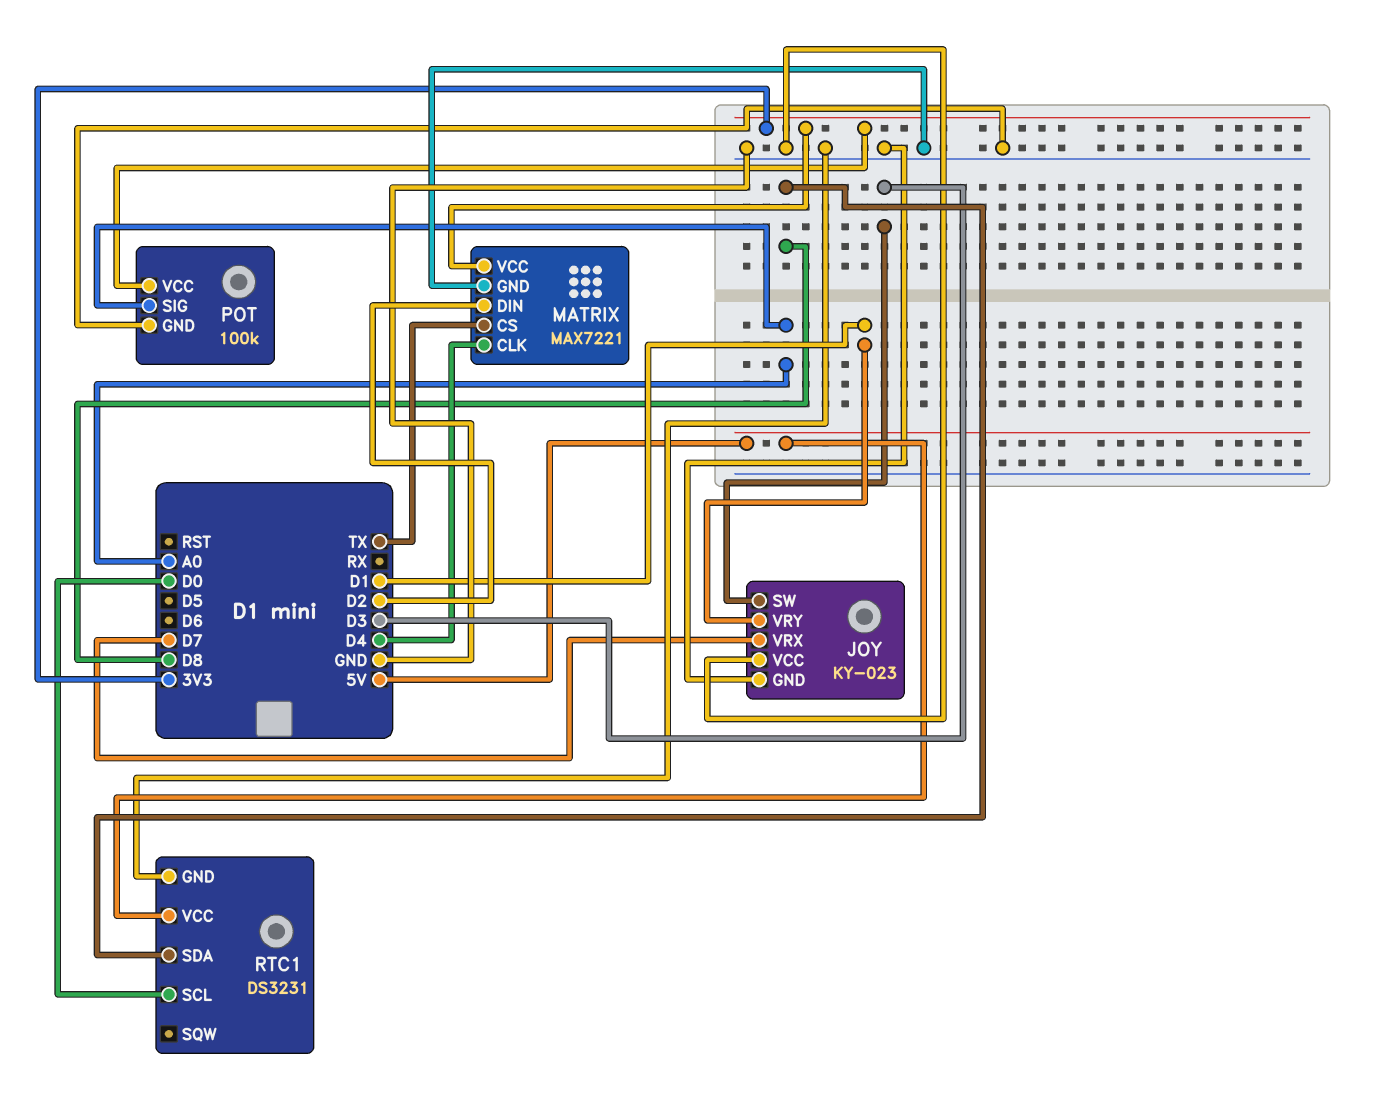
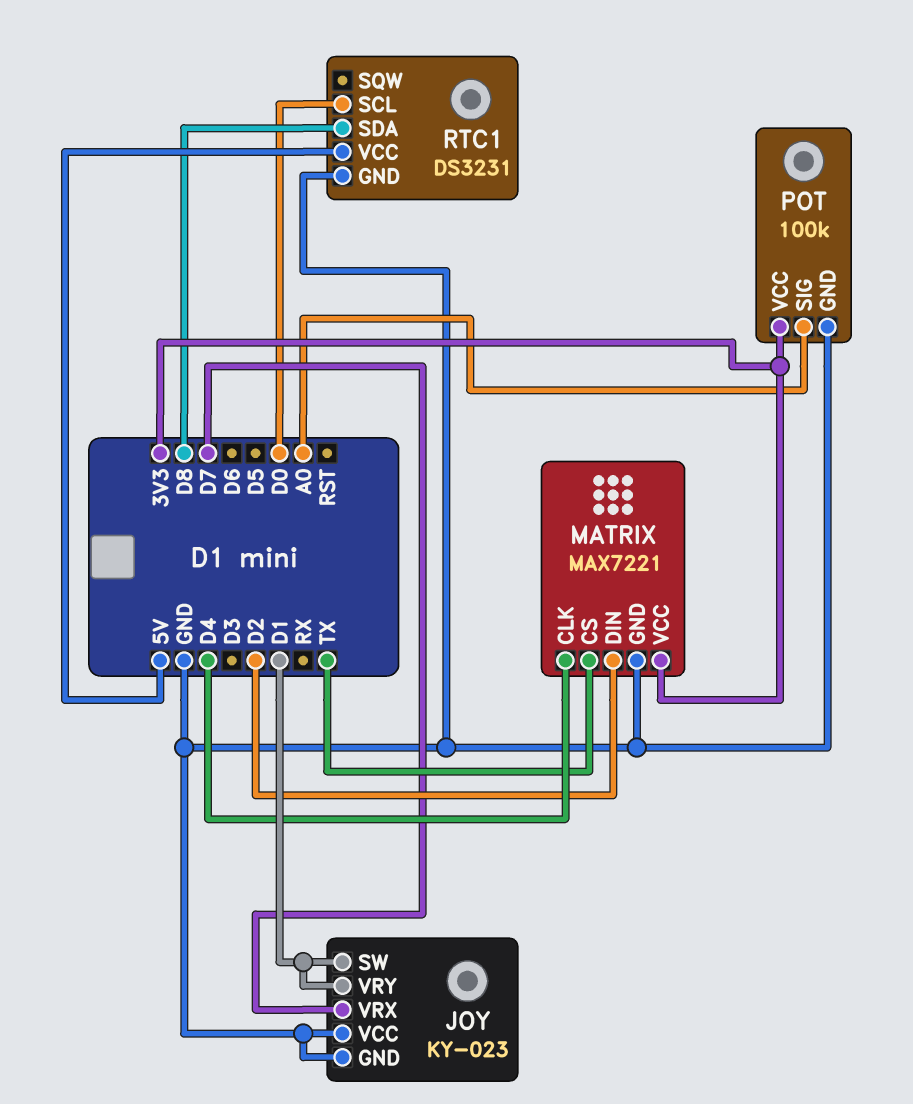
JOY pin SW: D3 -> D1

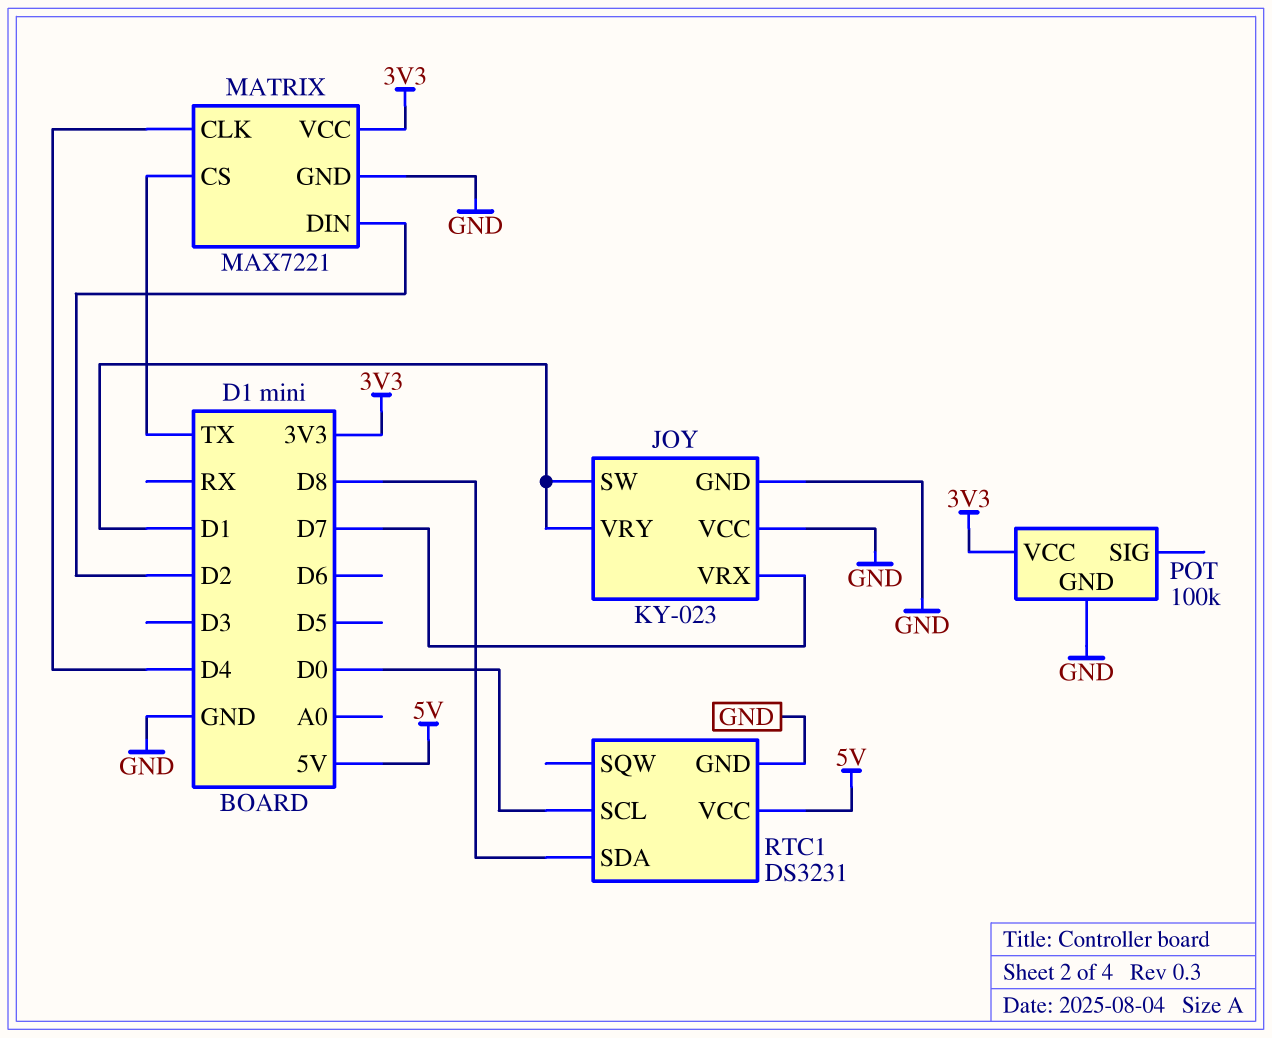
POT pin SIG: A0 -> none

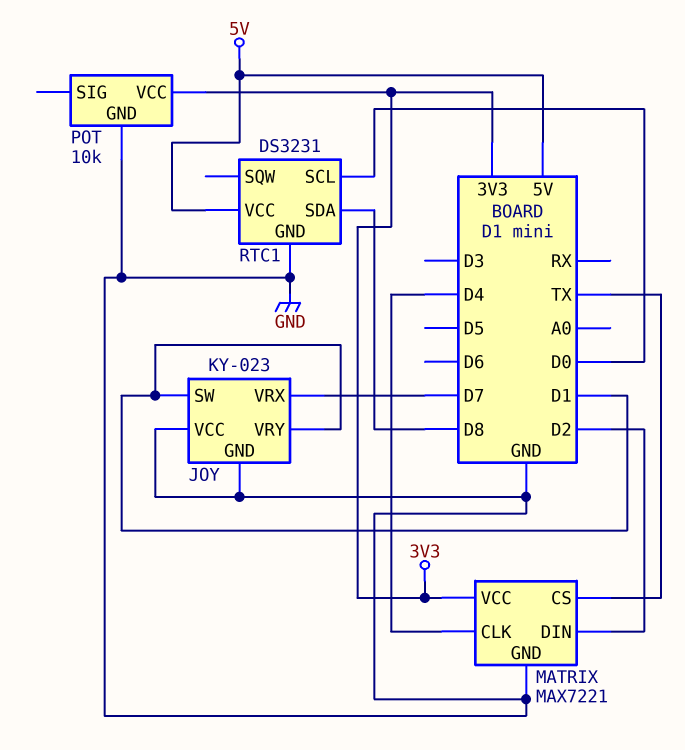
POT: 100k -> 10k

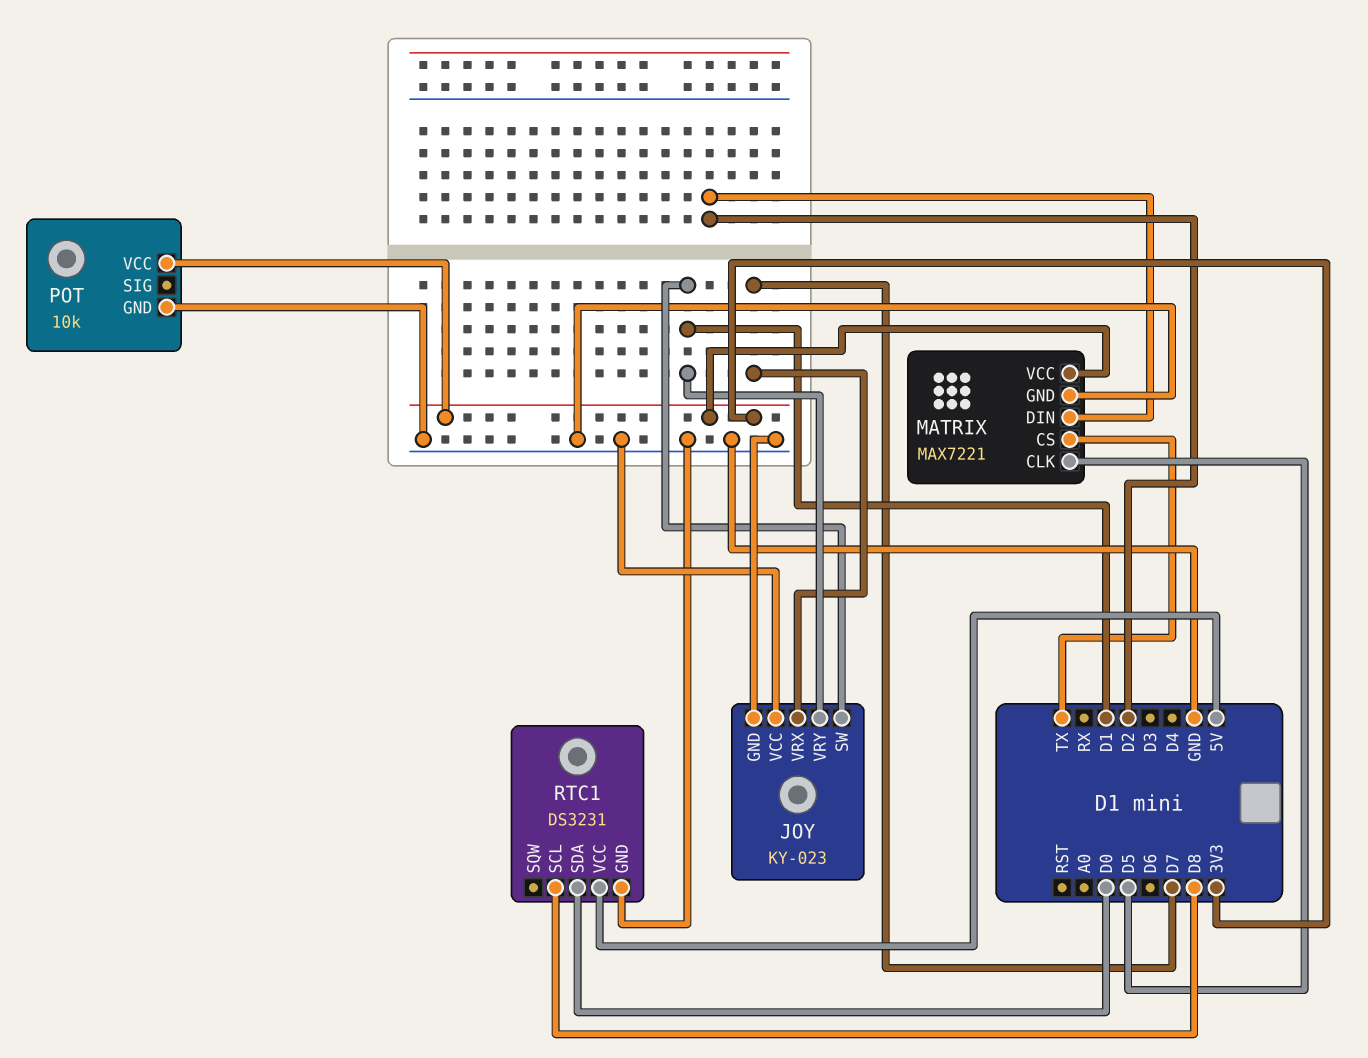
MATRIX pin CLK: D4 -> D5
RTC1 pin SCL: D0 -> D8
RTC1 pin SDA: D8 -> D0

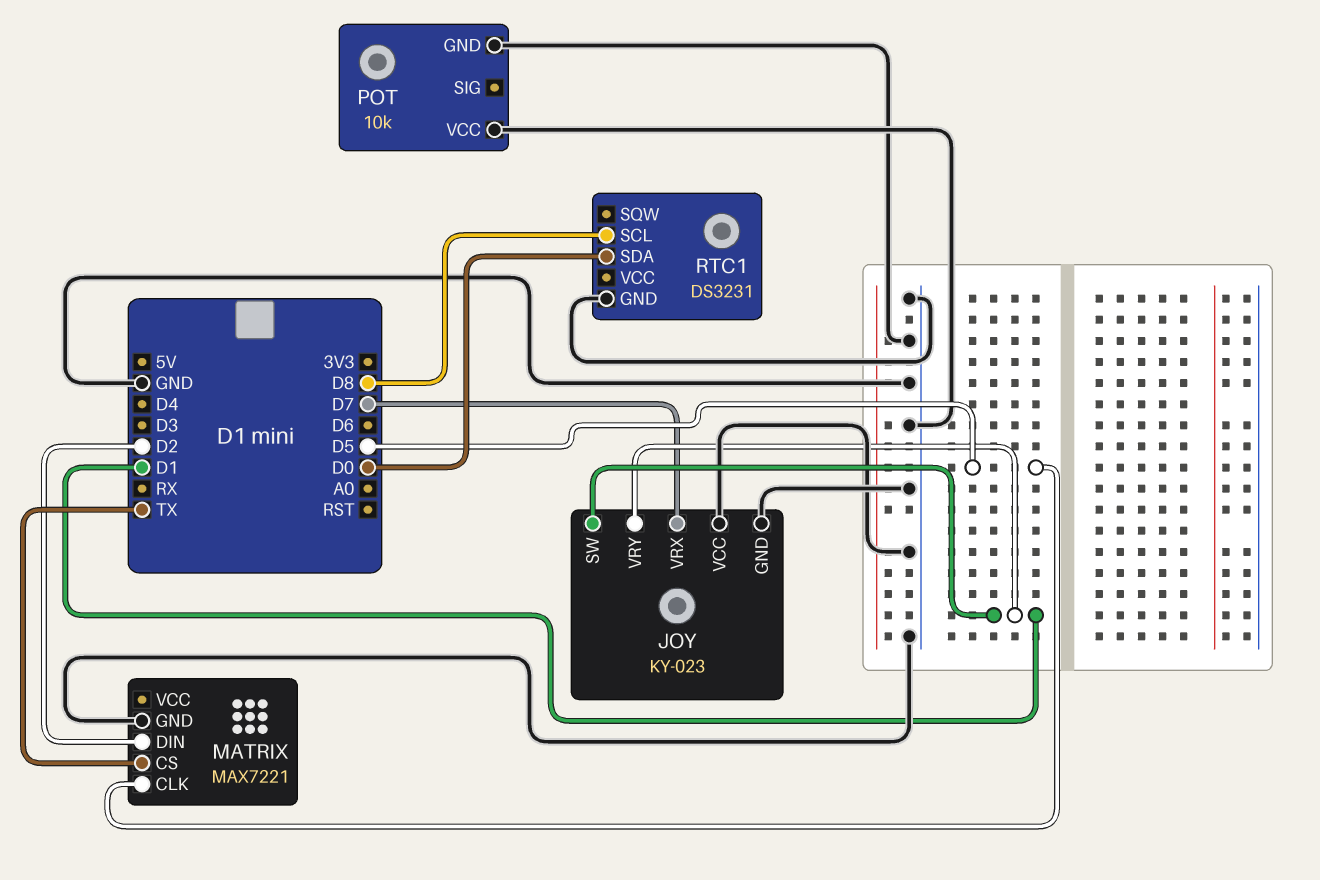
MATRIX pin VCC: 3V3 -> none
POT pin VCC: 3V3 -> GND
RTC1 pin VCC: 5V -> none

